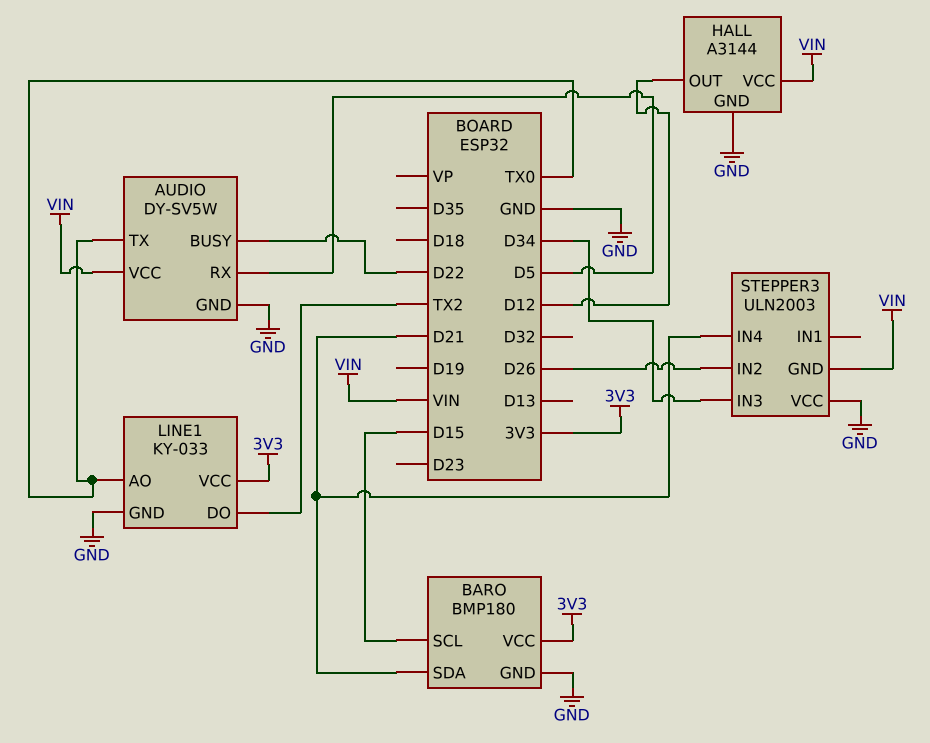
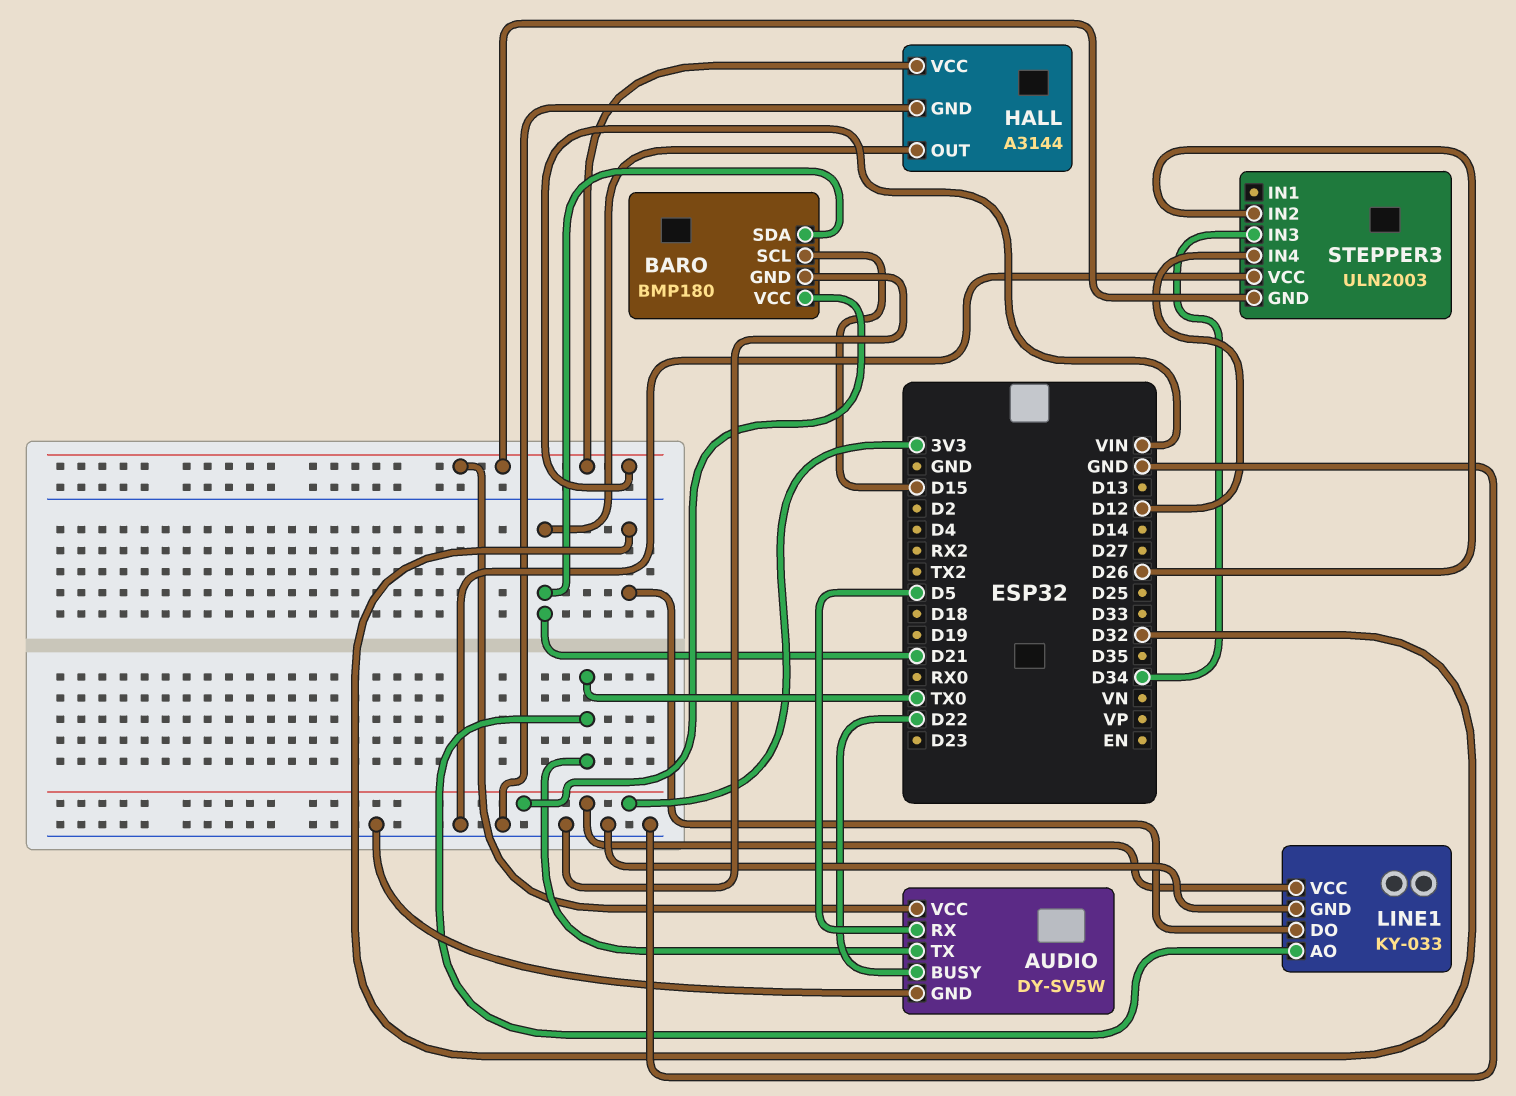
HALL pin OUT: D12 -> D21
LINE1 pin DO: TX2 -> D32
STEPPER3 pin IN4: D21 -> D12

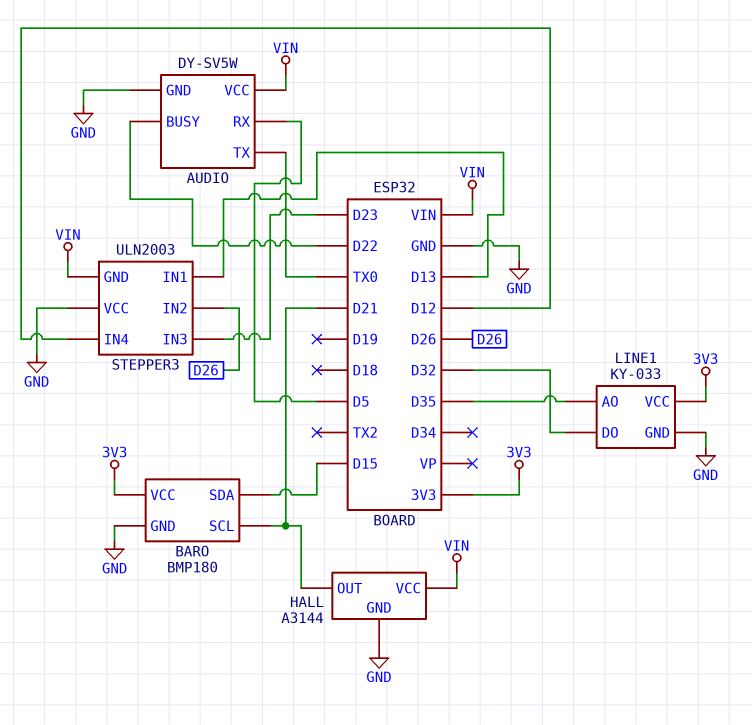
BARO pin SCL: D15 -> D21
BARO pin SDA: D21 -> D15
LINE1 pin AO: TX0 -> D35
STEPPER3 pin IN1: none -> D13
STEPPER3 pin IN3: D34 -> D23

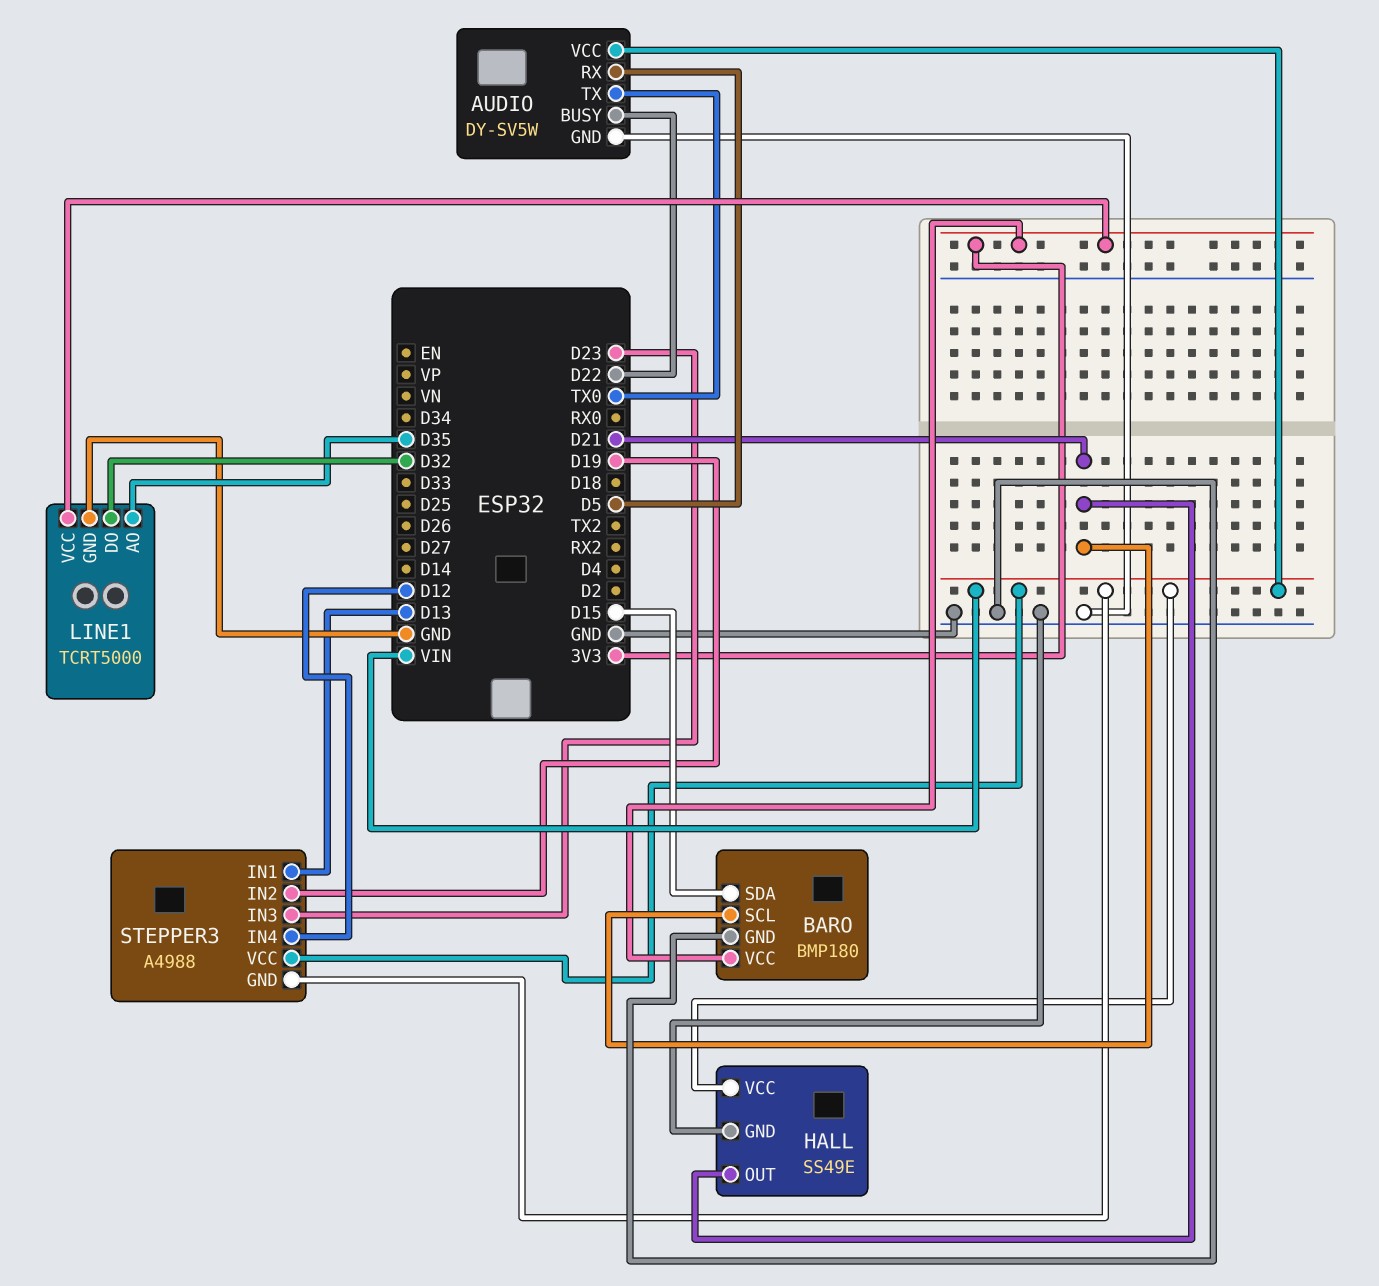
HALL: A3144 -> SS49E
LINE1: KY-033 -> TCRT5000
STEPPER3: ULN2003 -> A4988
STEPPER3 pin IN2: D26 -> D19
STEPPER3 pin VCC: GND -> VIN

